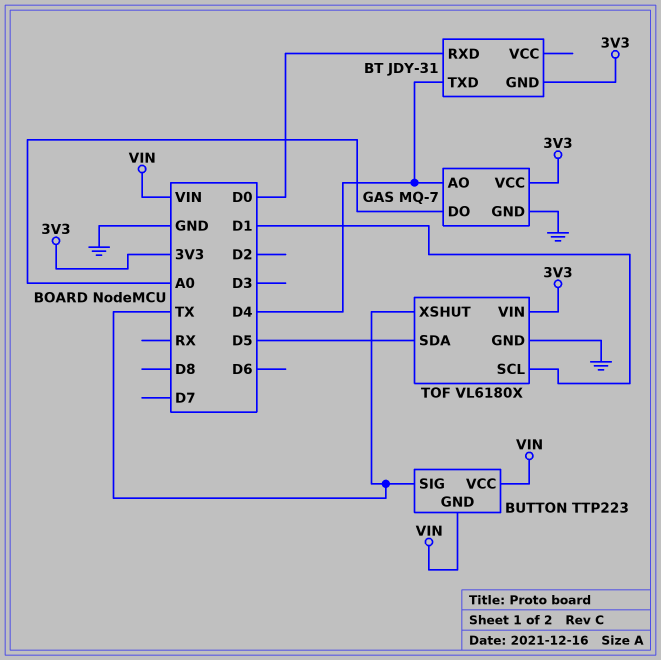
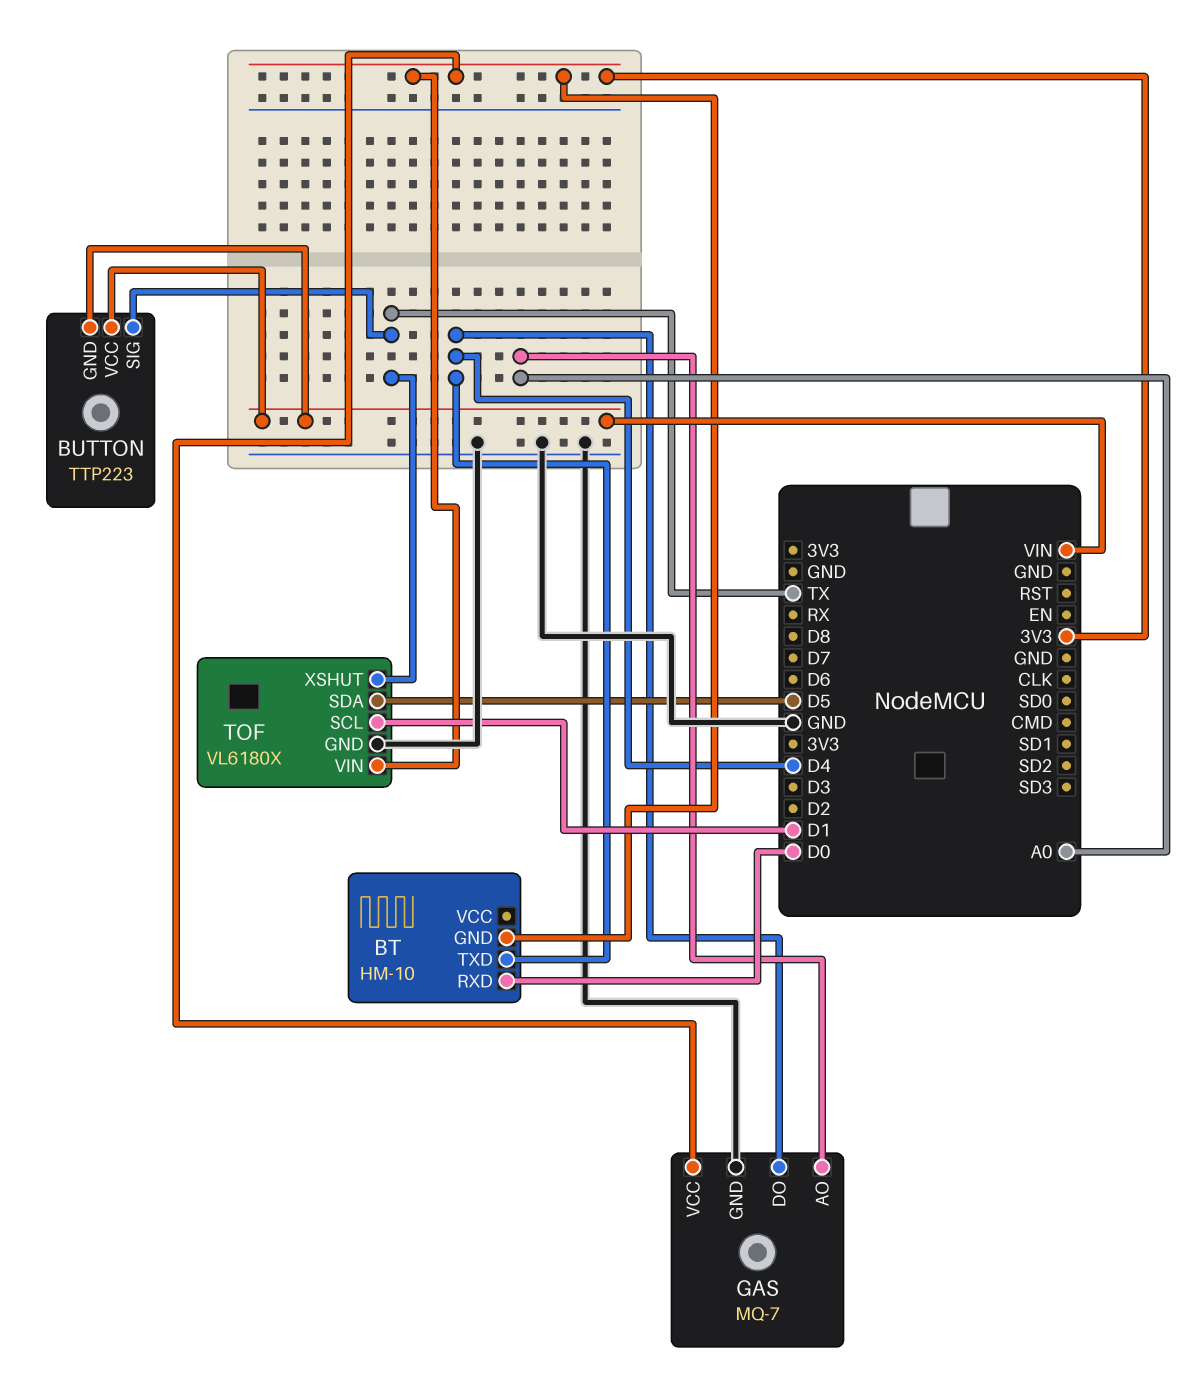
BT: JDY-31 -> HM-10
GAS pin AO: D4 -> A0
GAS pin DO: A0 -> D4

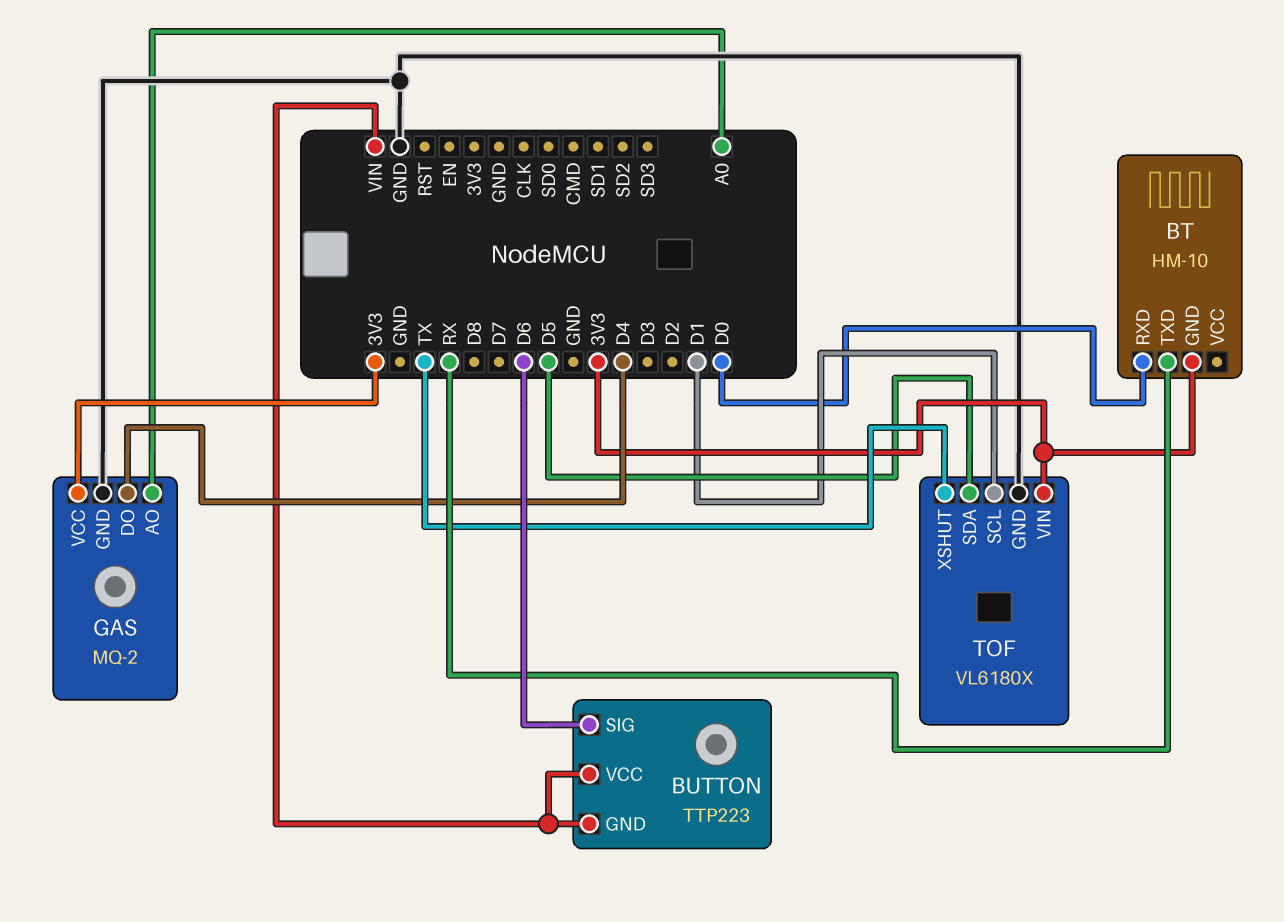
BT pin TXD: D4 -> RX
BUTTON pin SIG: TX -> D6
GAS: MQ-7 -> MQ-2

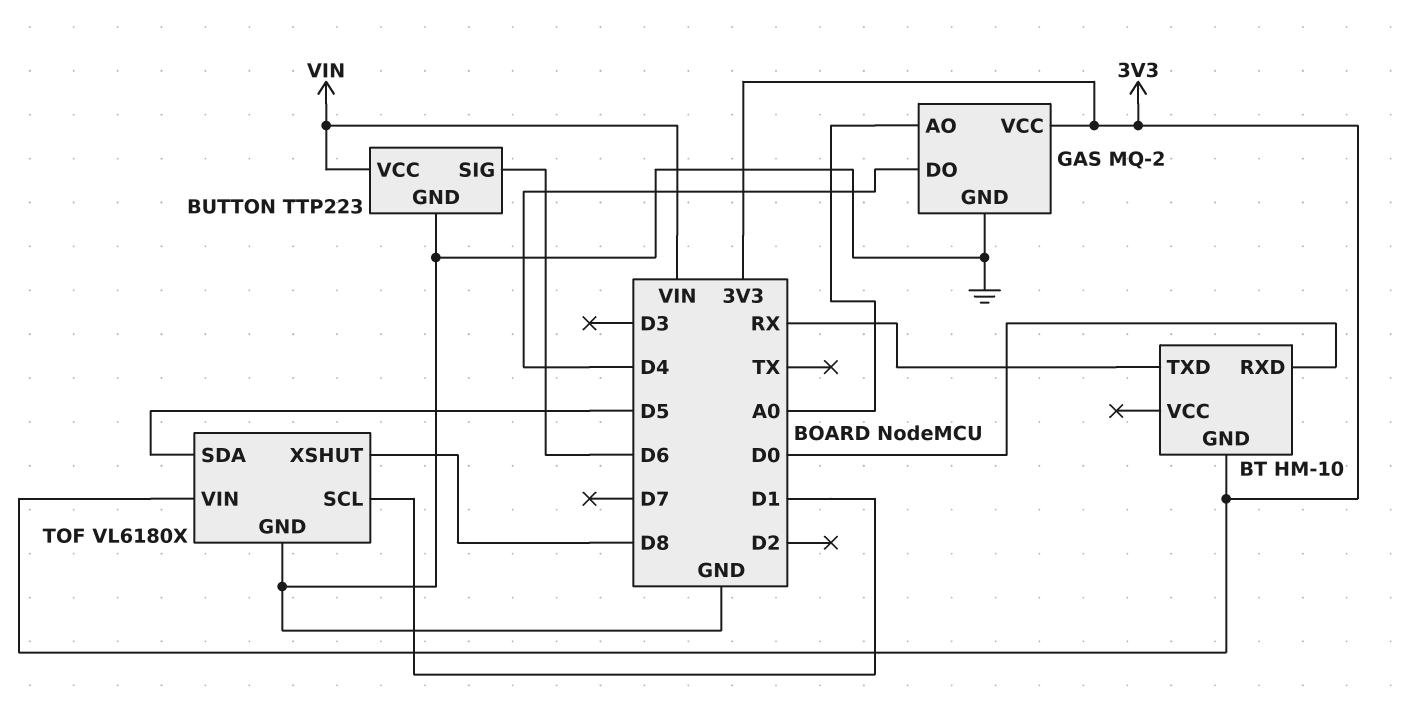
BUTTON pin GND: VIN -> GND
TOF pin XSHUT: TX -> D8

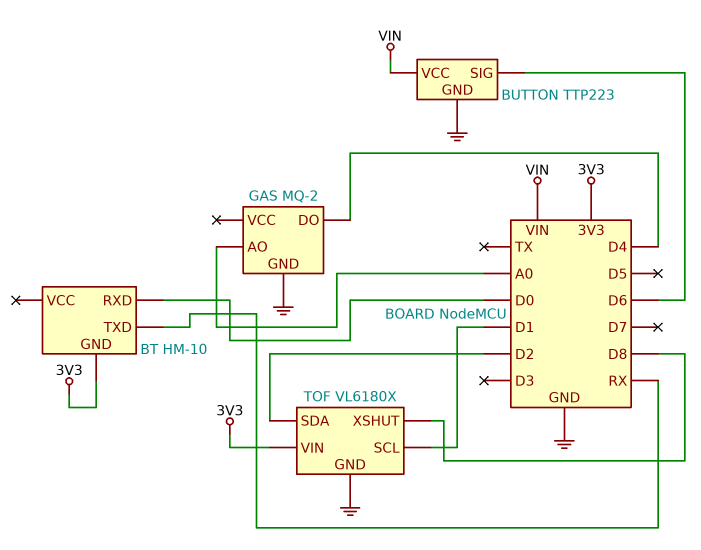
GAS pin VCC: 3V3 -> none
TOF pin SDA: D5 -> D2

